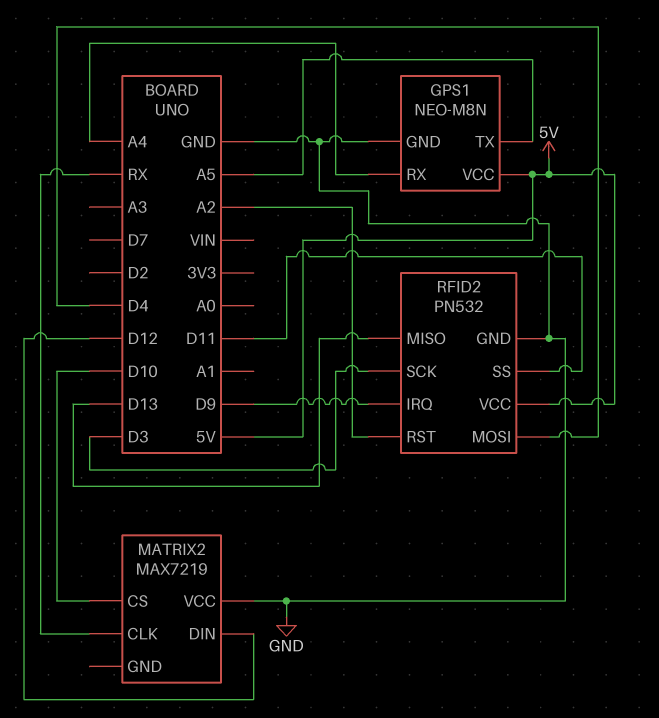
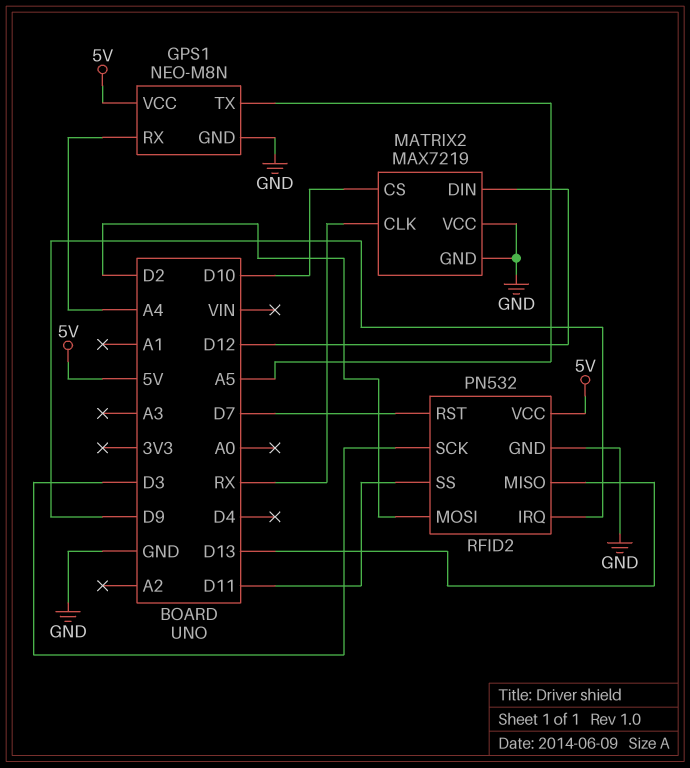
MATRIX2 pin GND: none -> GND
RFID2 pin MOSI: D4 -> D2
RFID2 pin RST: A2 -> D7

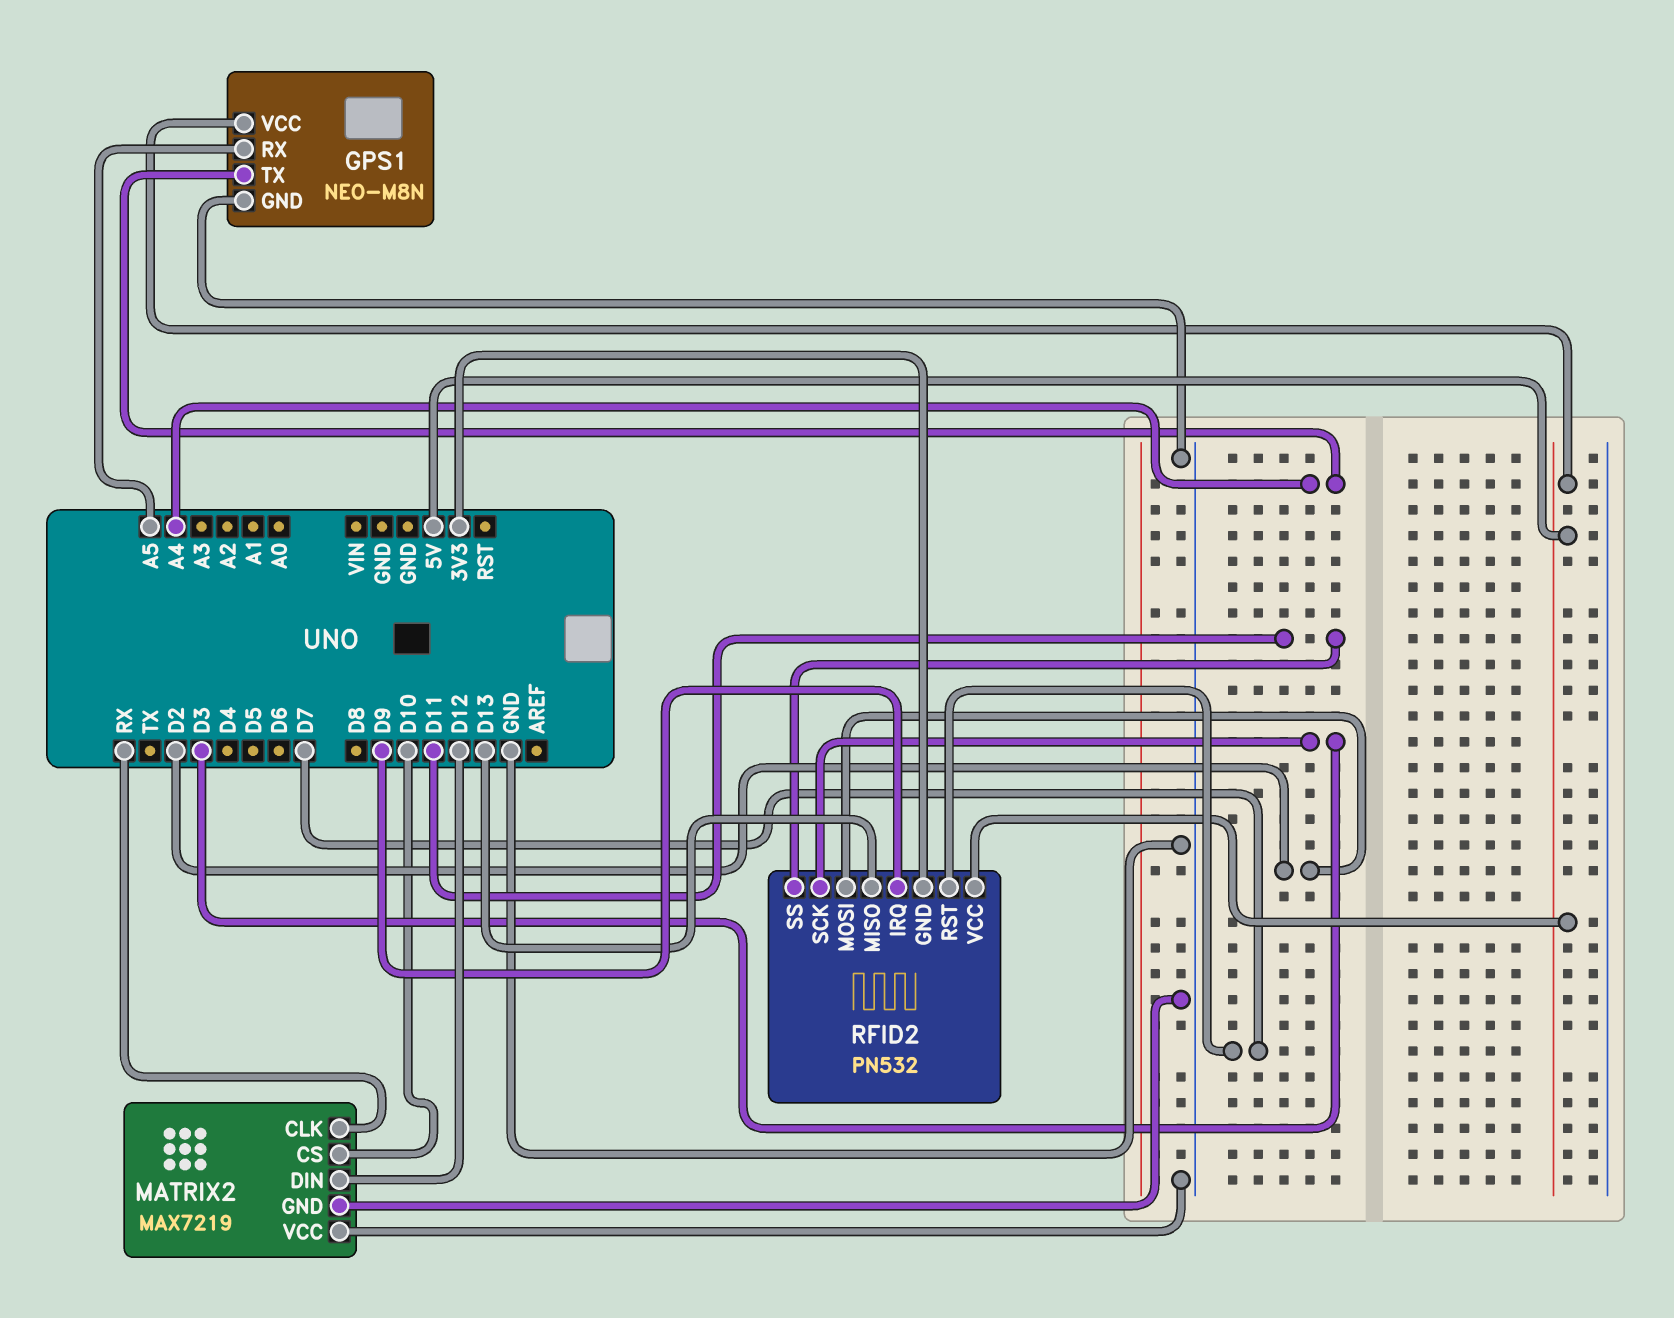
GPS1 pin RX: A4 -> A5
GPS1 pin TX: A5 -> A4
RFID2 pin GND: GND -> 3V3

